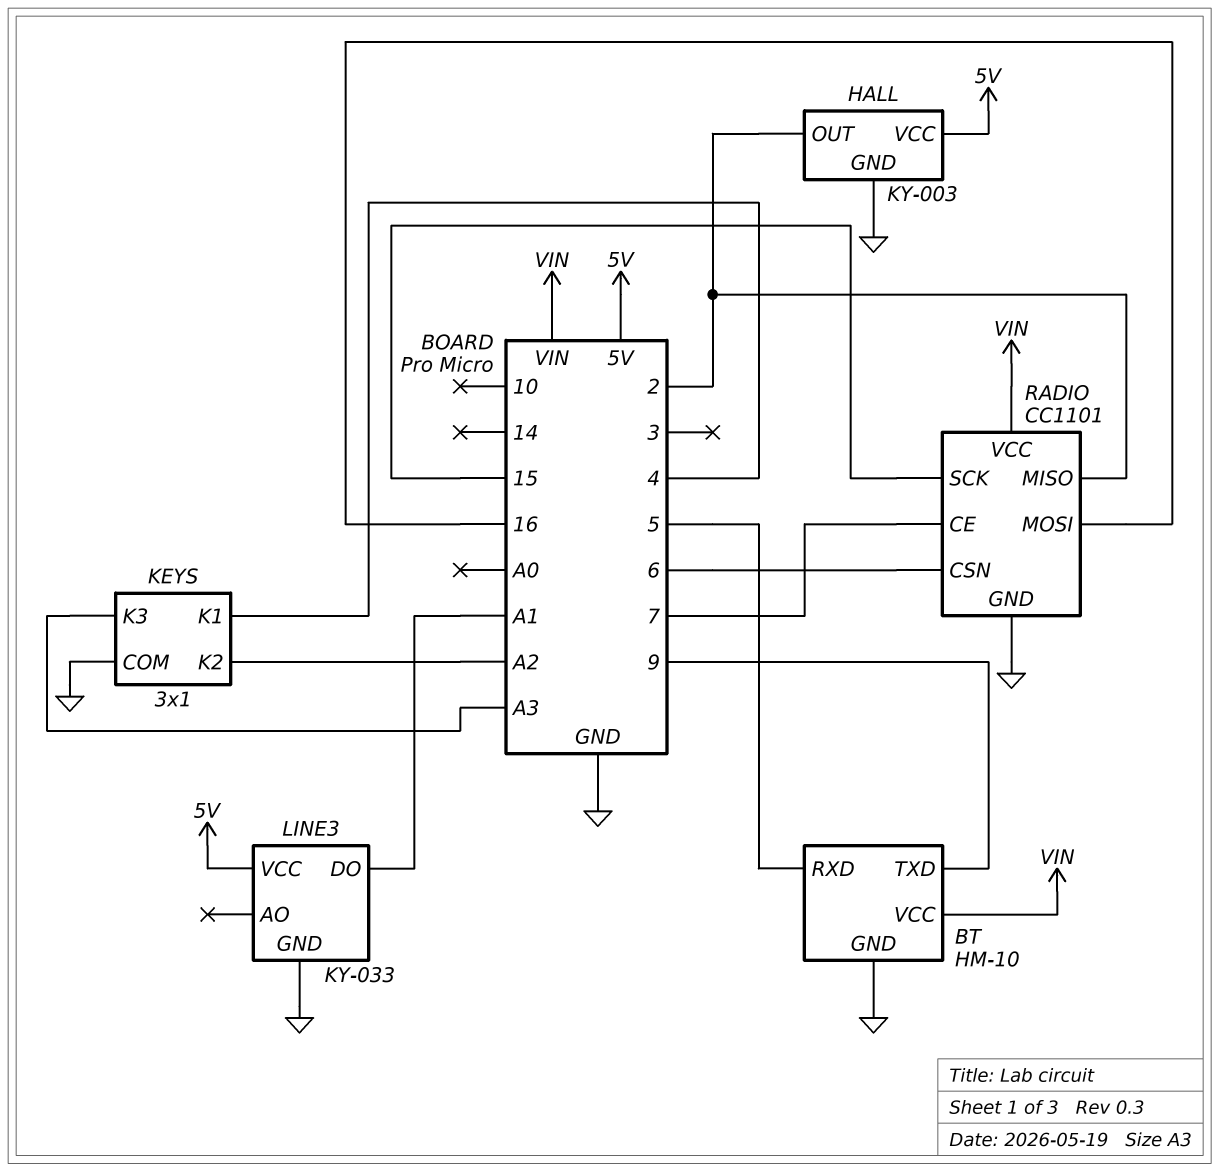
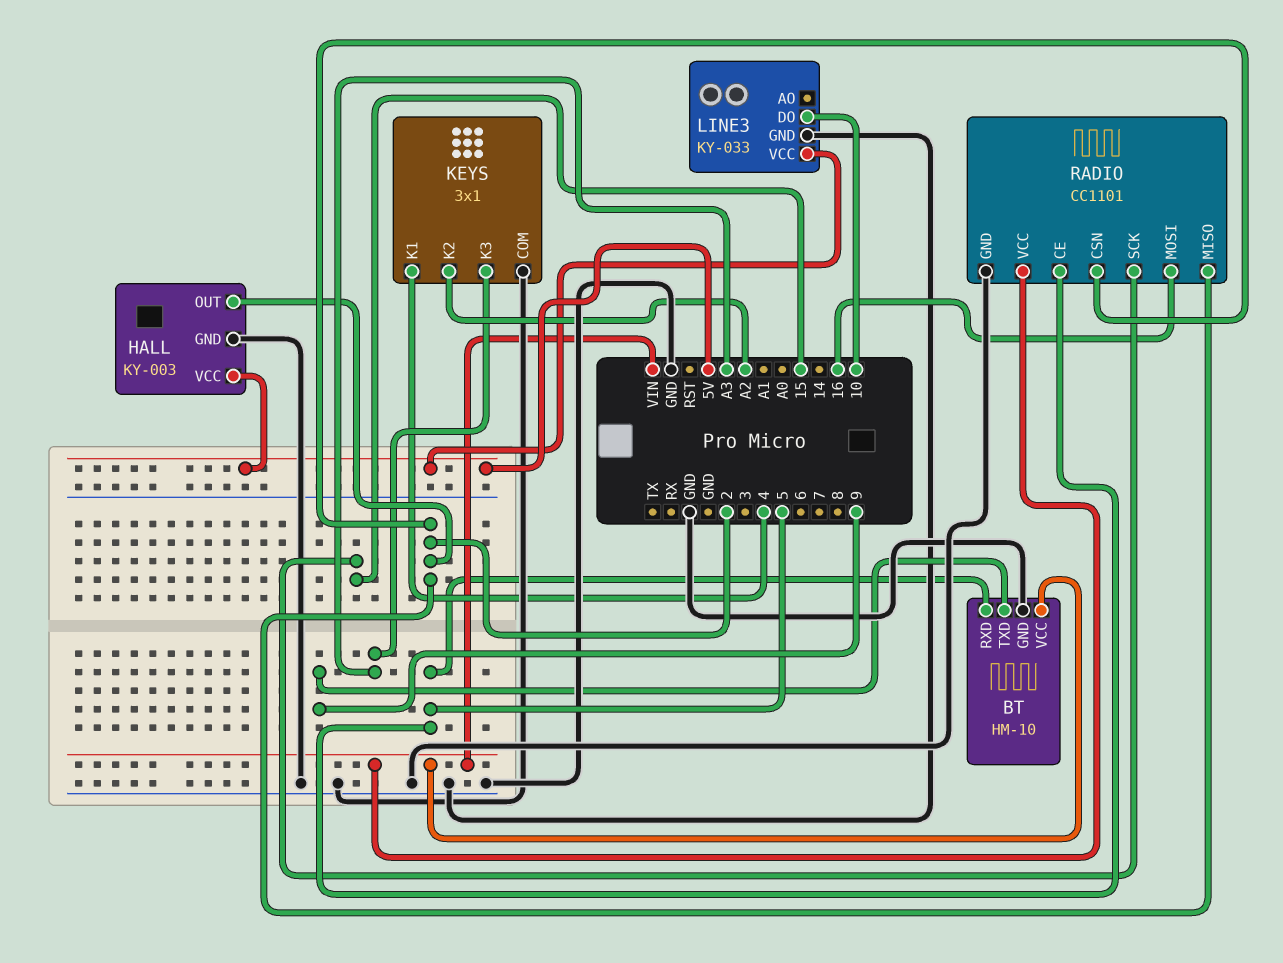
LINE3 pin DO: A1 -> 10
RADIO pin CE: 7 -> 5
RADIO pin CSN: 6 -> 2

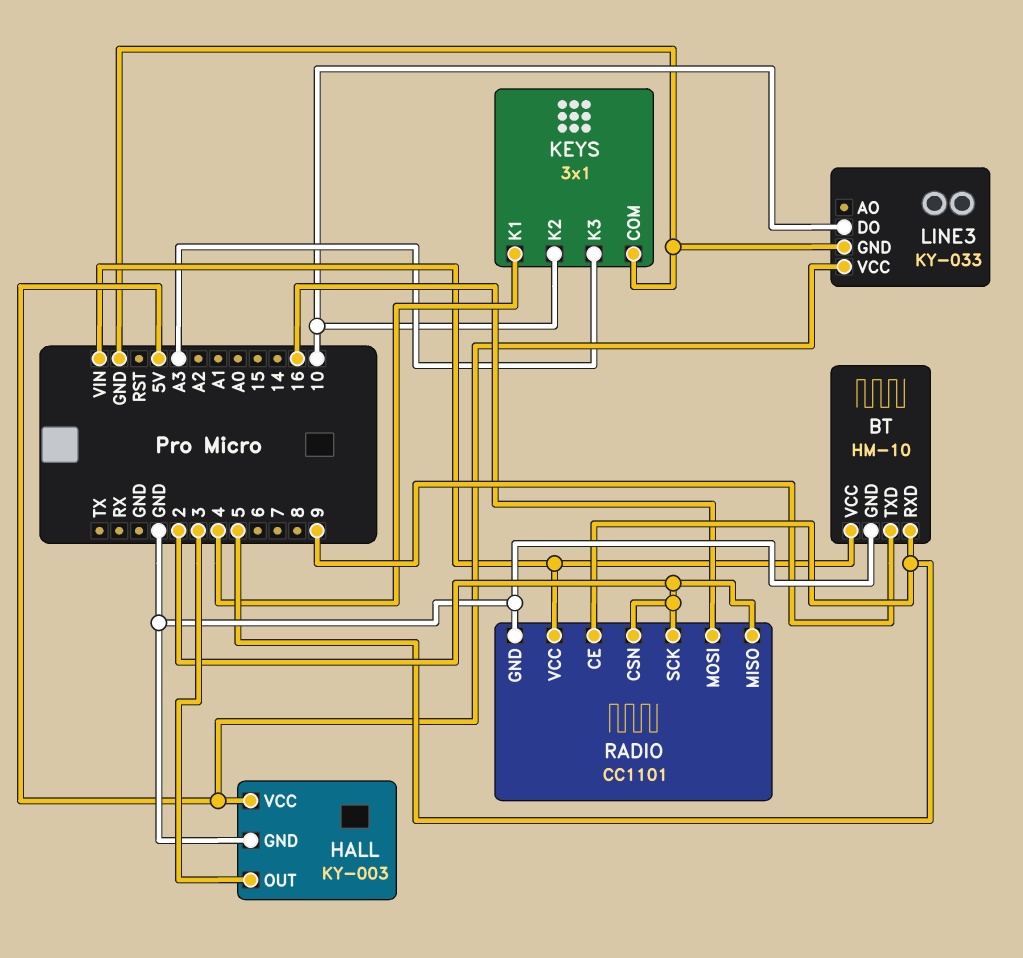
HALL pin OUT: 2 -> 3
KEYS pin K2: A2 -> 10
RADIO pin SCK: 15 -> 2

